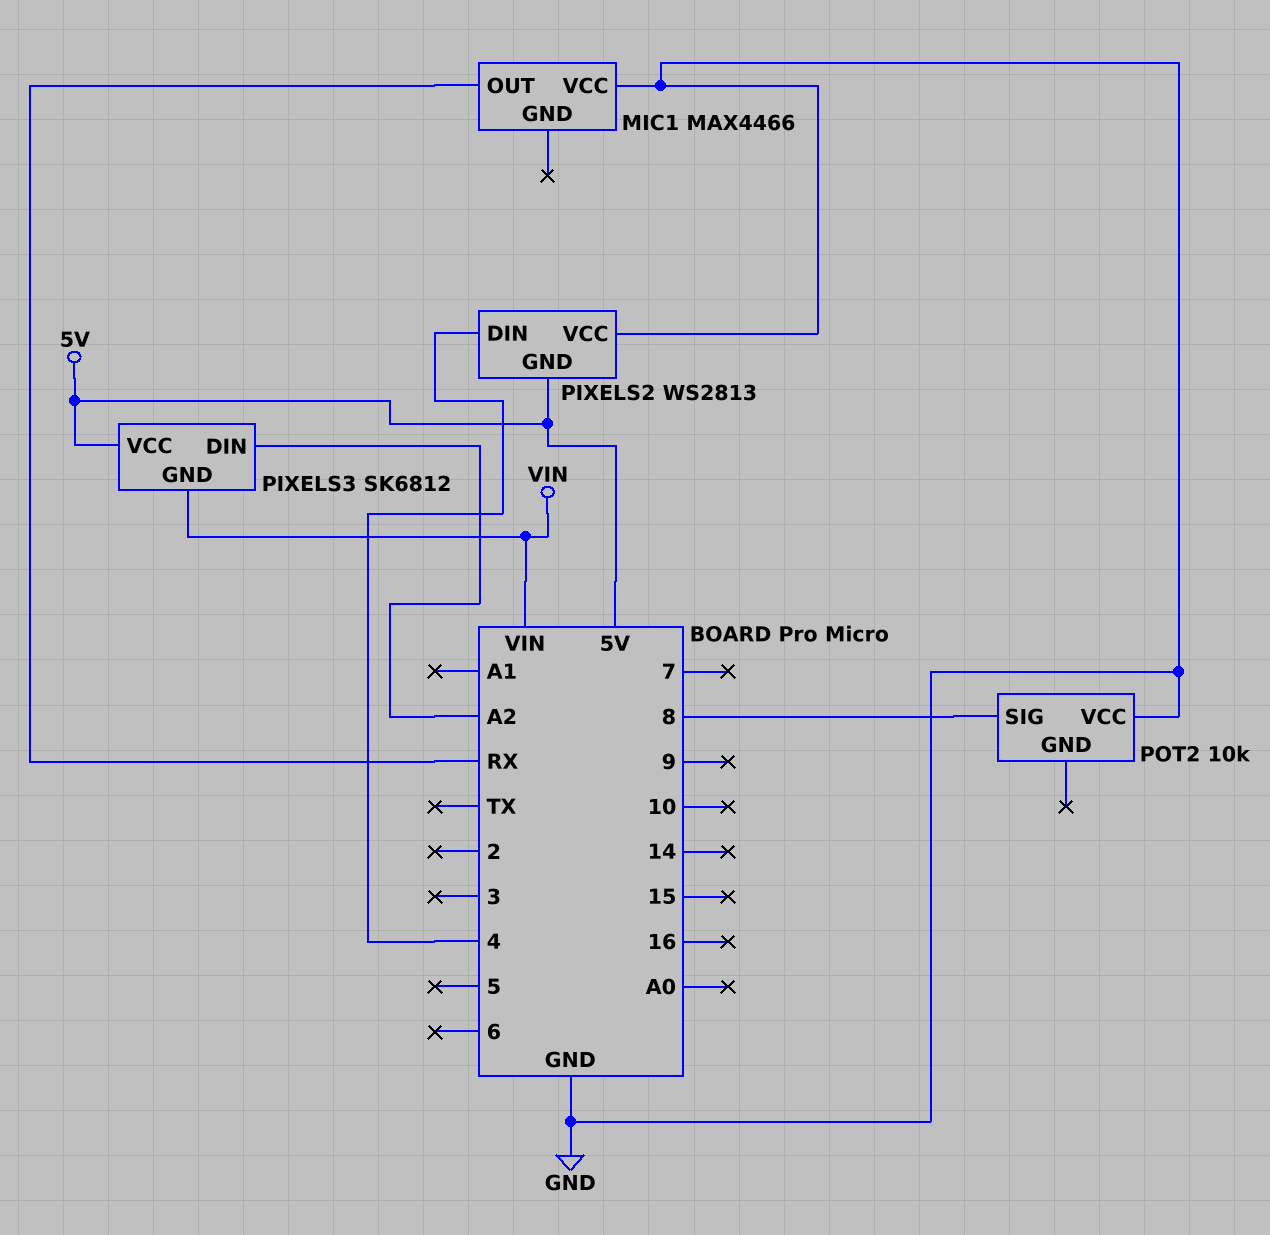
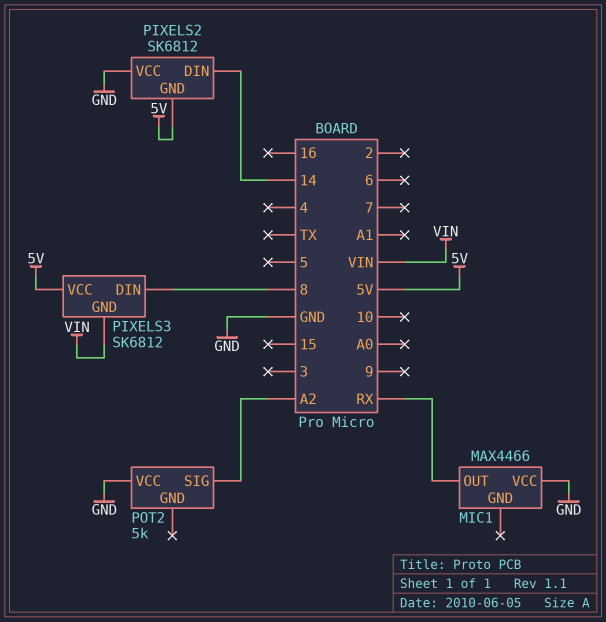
PIXELS2: WS2813 -> SK6812
PIXELS2 pin DIN: 4 -> 14
PIXELS3 pin DIN: A2 -> 8
POT2: 10k -> 5k
POT2 pin SIG: 8 -> A2

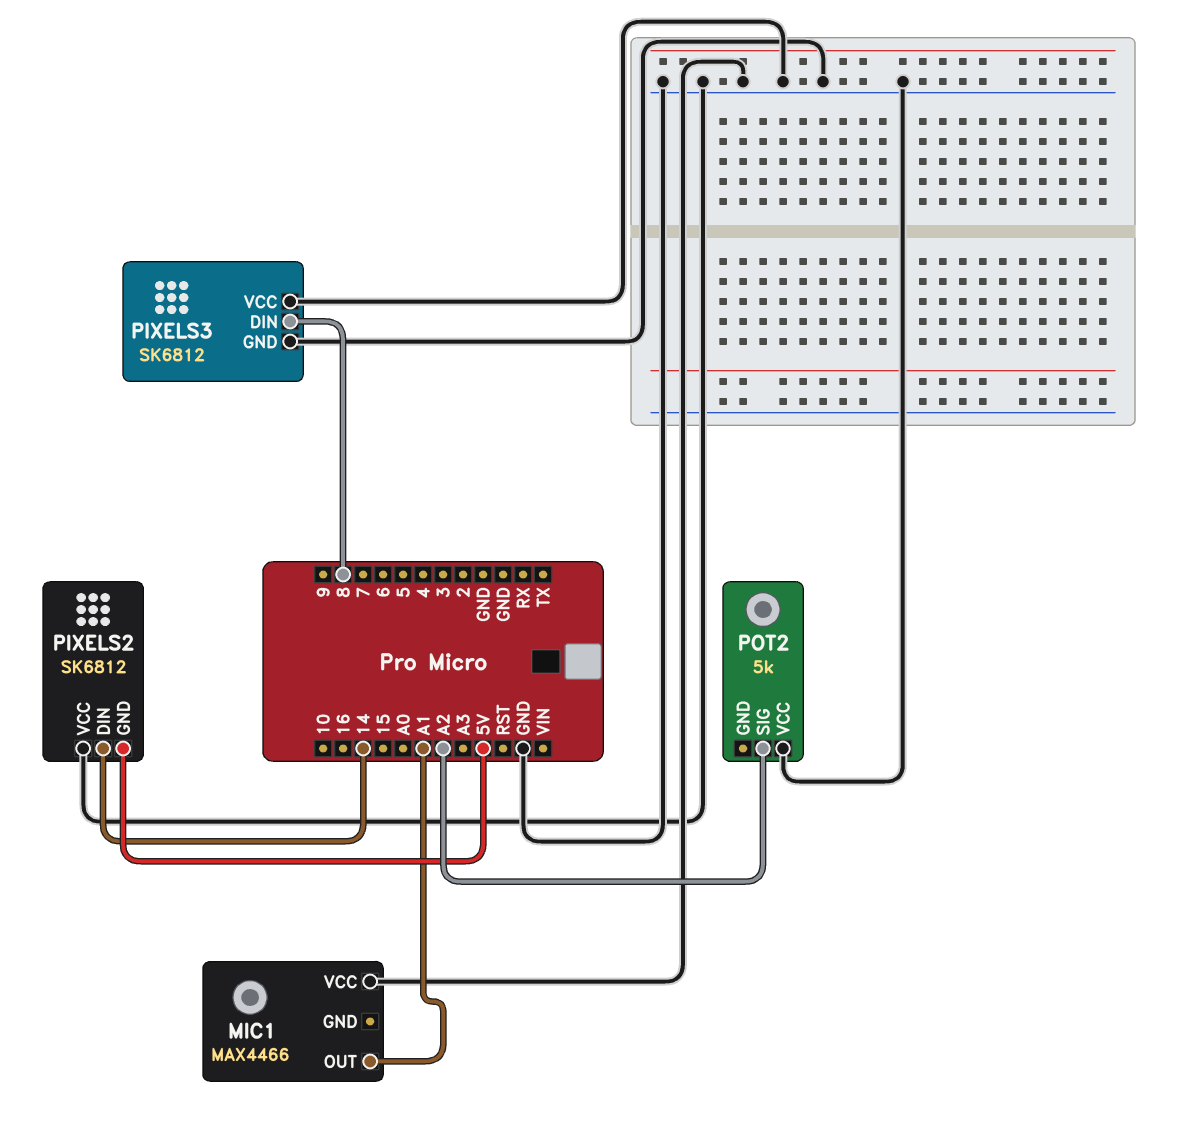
MIC1 pin OUT: RX -> A1
PIXELS3 pin GND: VIN -> GND
PIXELS3 pin VCC: 5V -> GND

